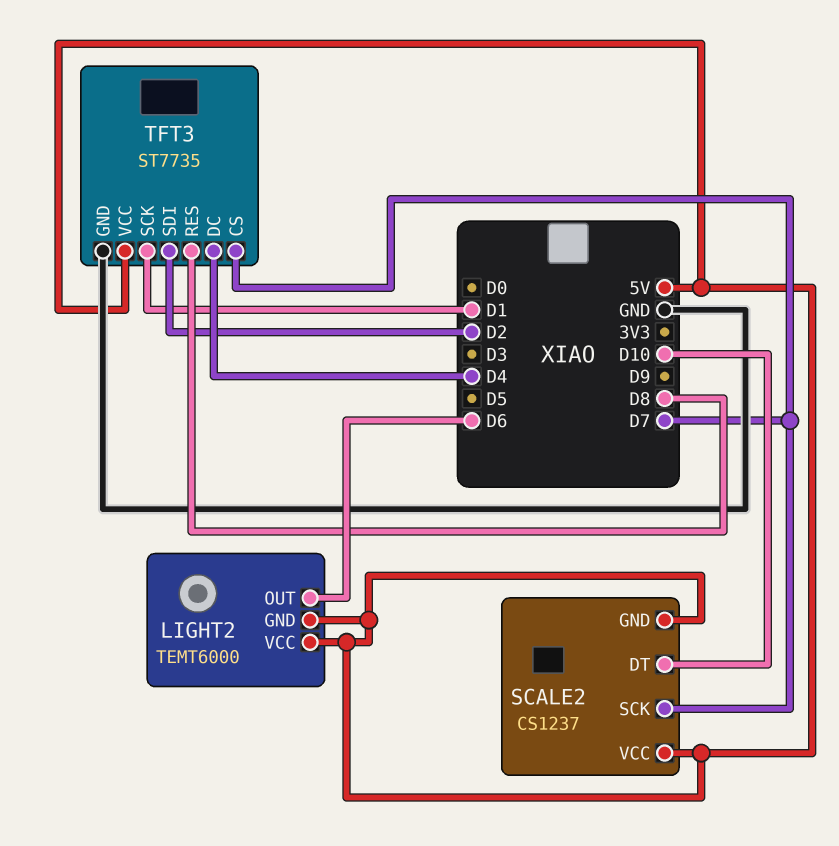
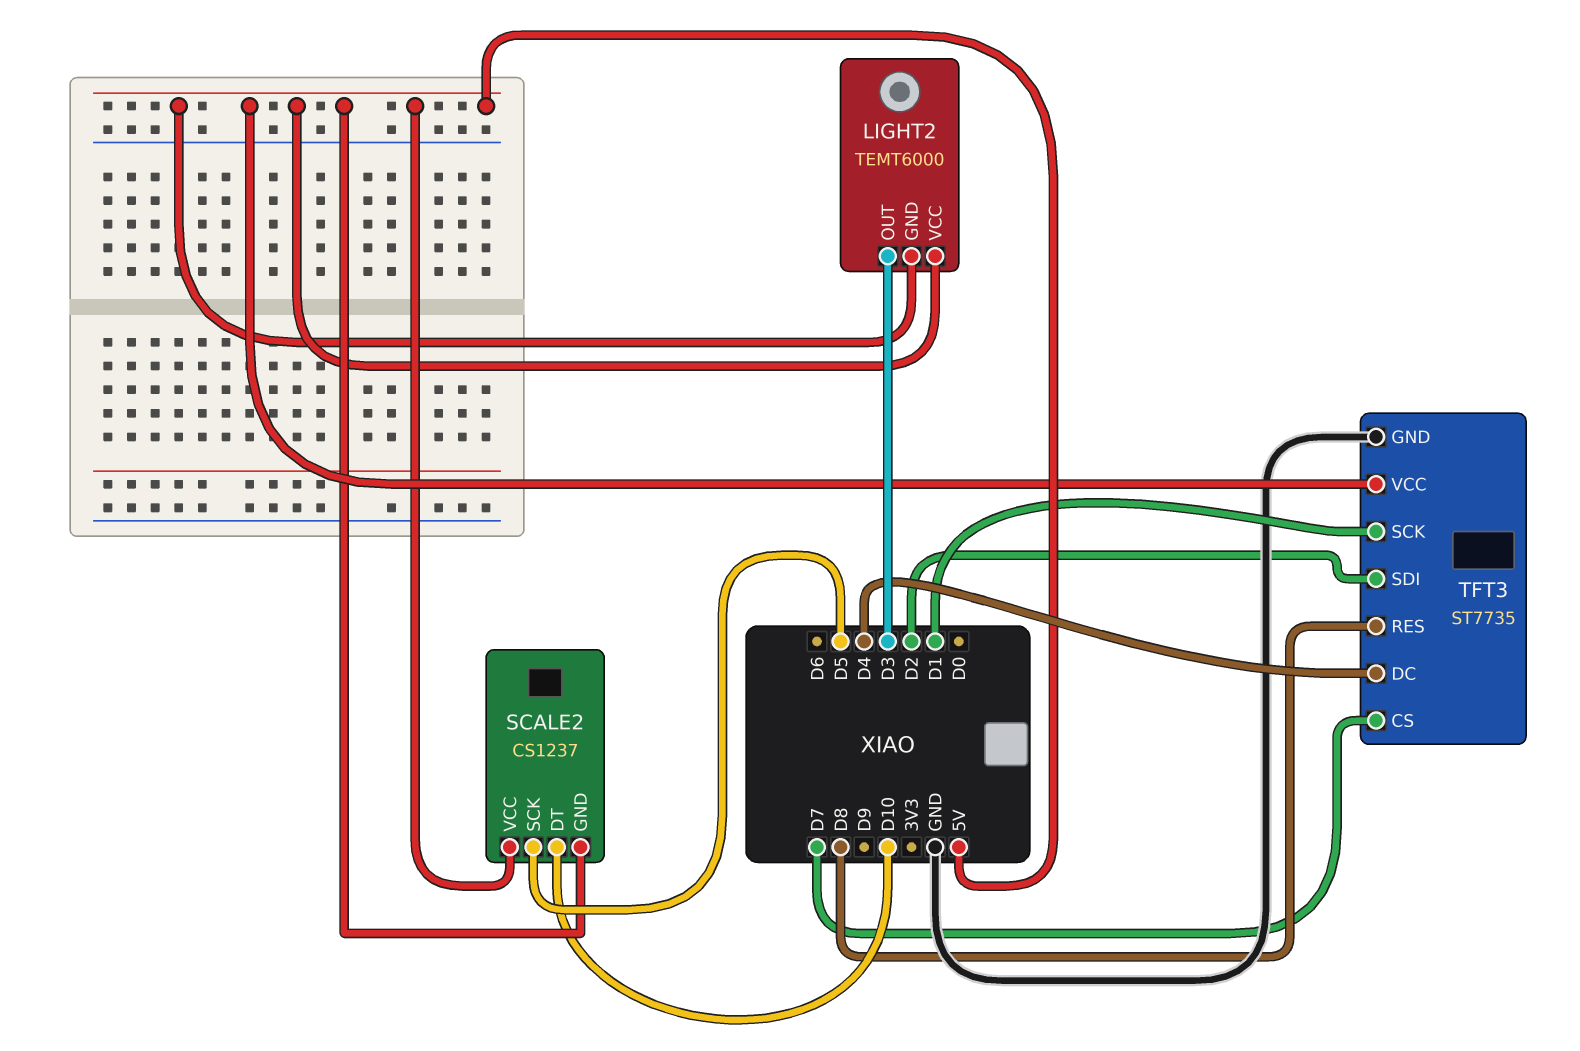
LIGHT2 pin OUT: D6 -> D3
SCALE2 pin SCK: D7 -> D5

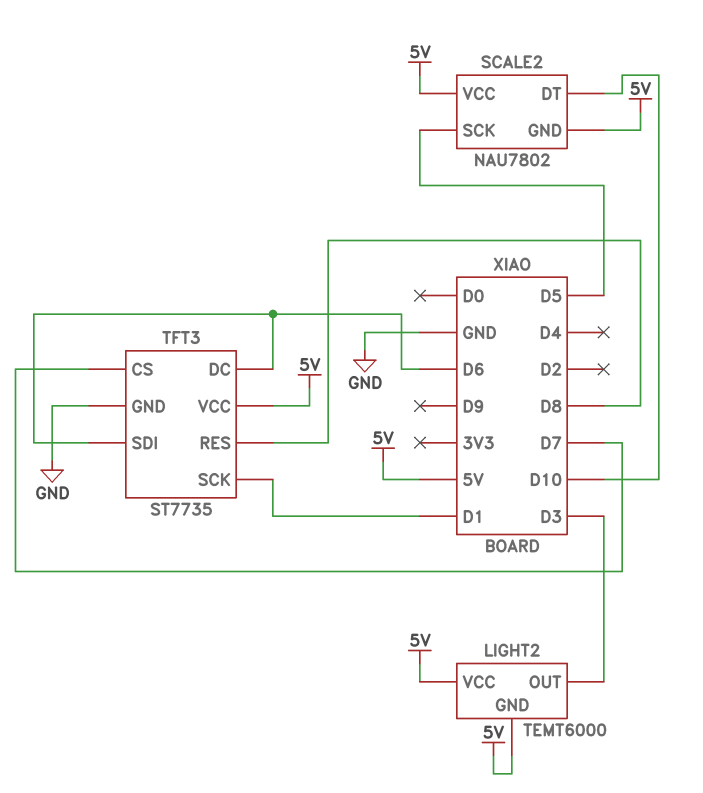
SCALE2: CS1237 -> NAU7802
TFT3 pin DC: D4 -> D6
TFT3 pin SDI: D2 -> D6

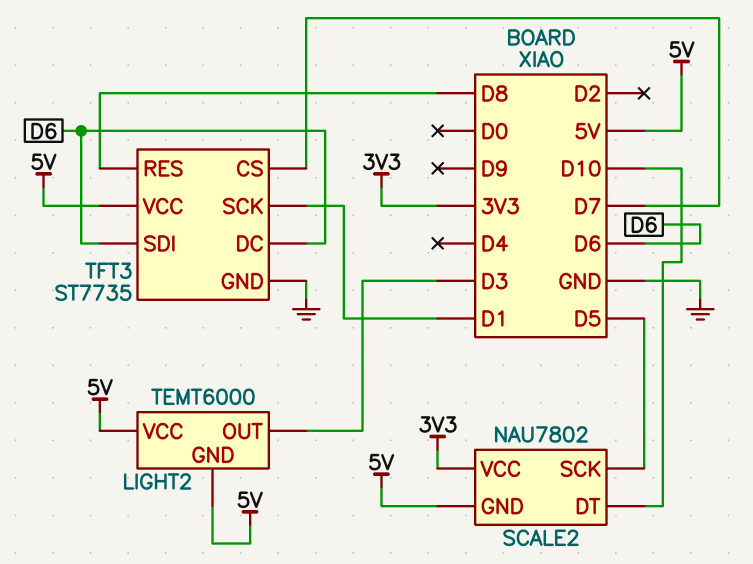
SCALE2 pin VCC: 5V -> 3V3

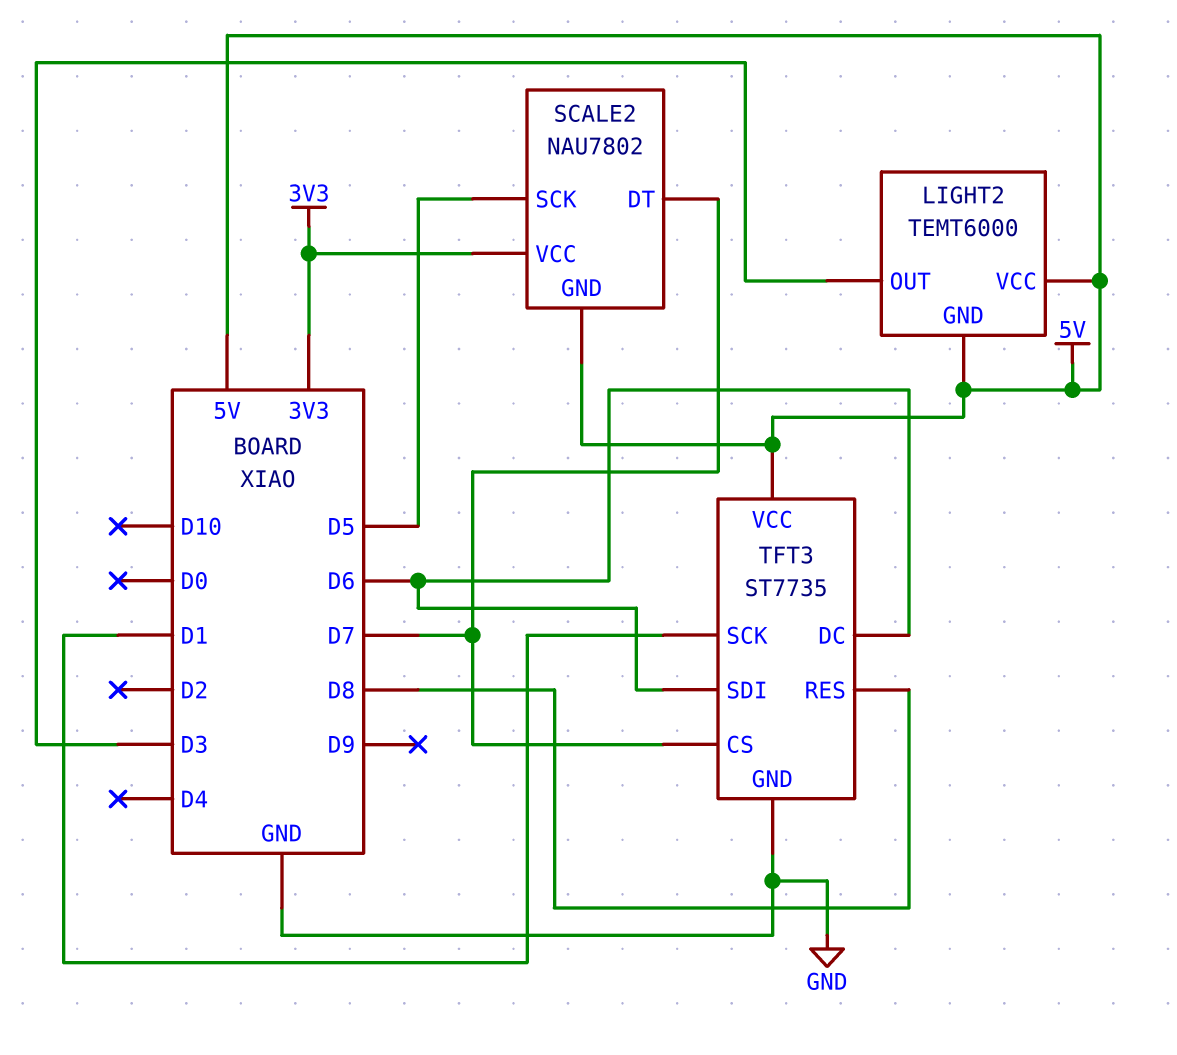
SCALE2 pin DT: D10 -> D7

